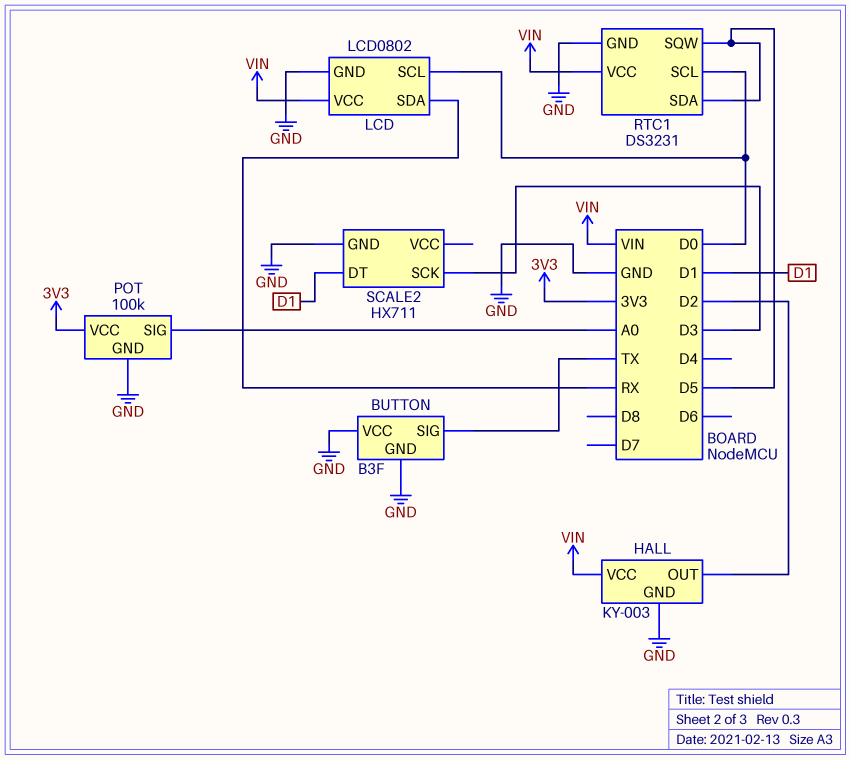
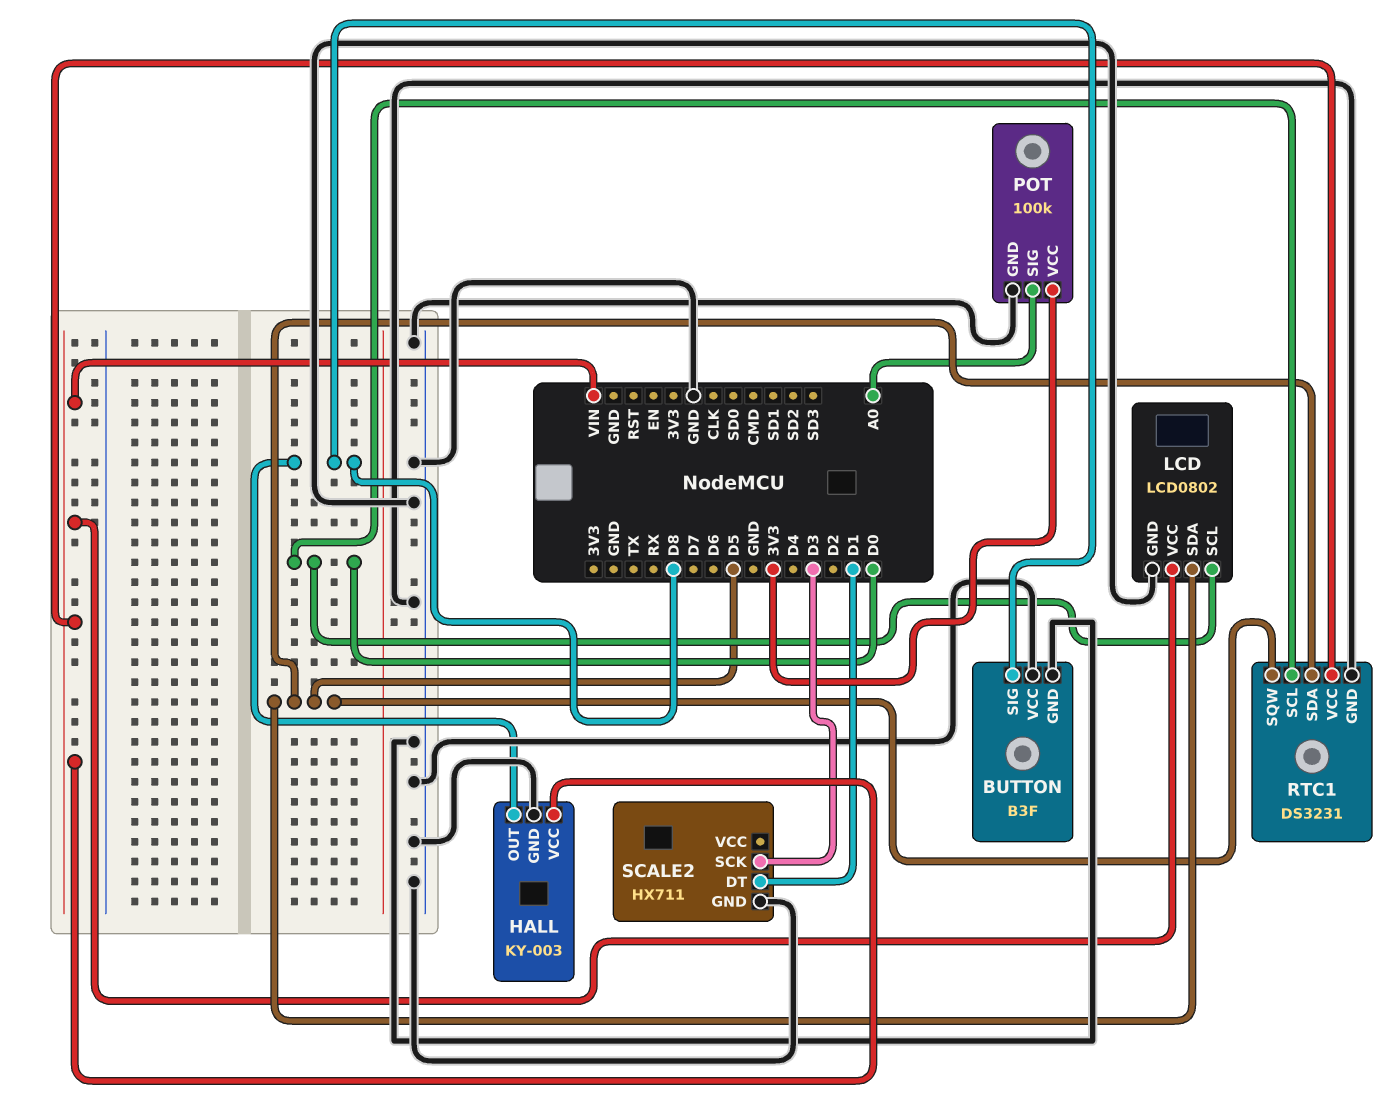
BUTTON pin SIG: TX -> D8
HALL pin OUT: D2 -> D8
LCD pin SDA: RX -> D5

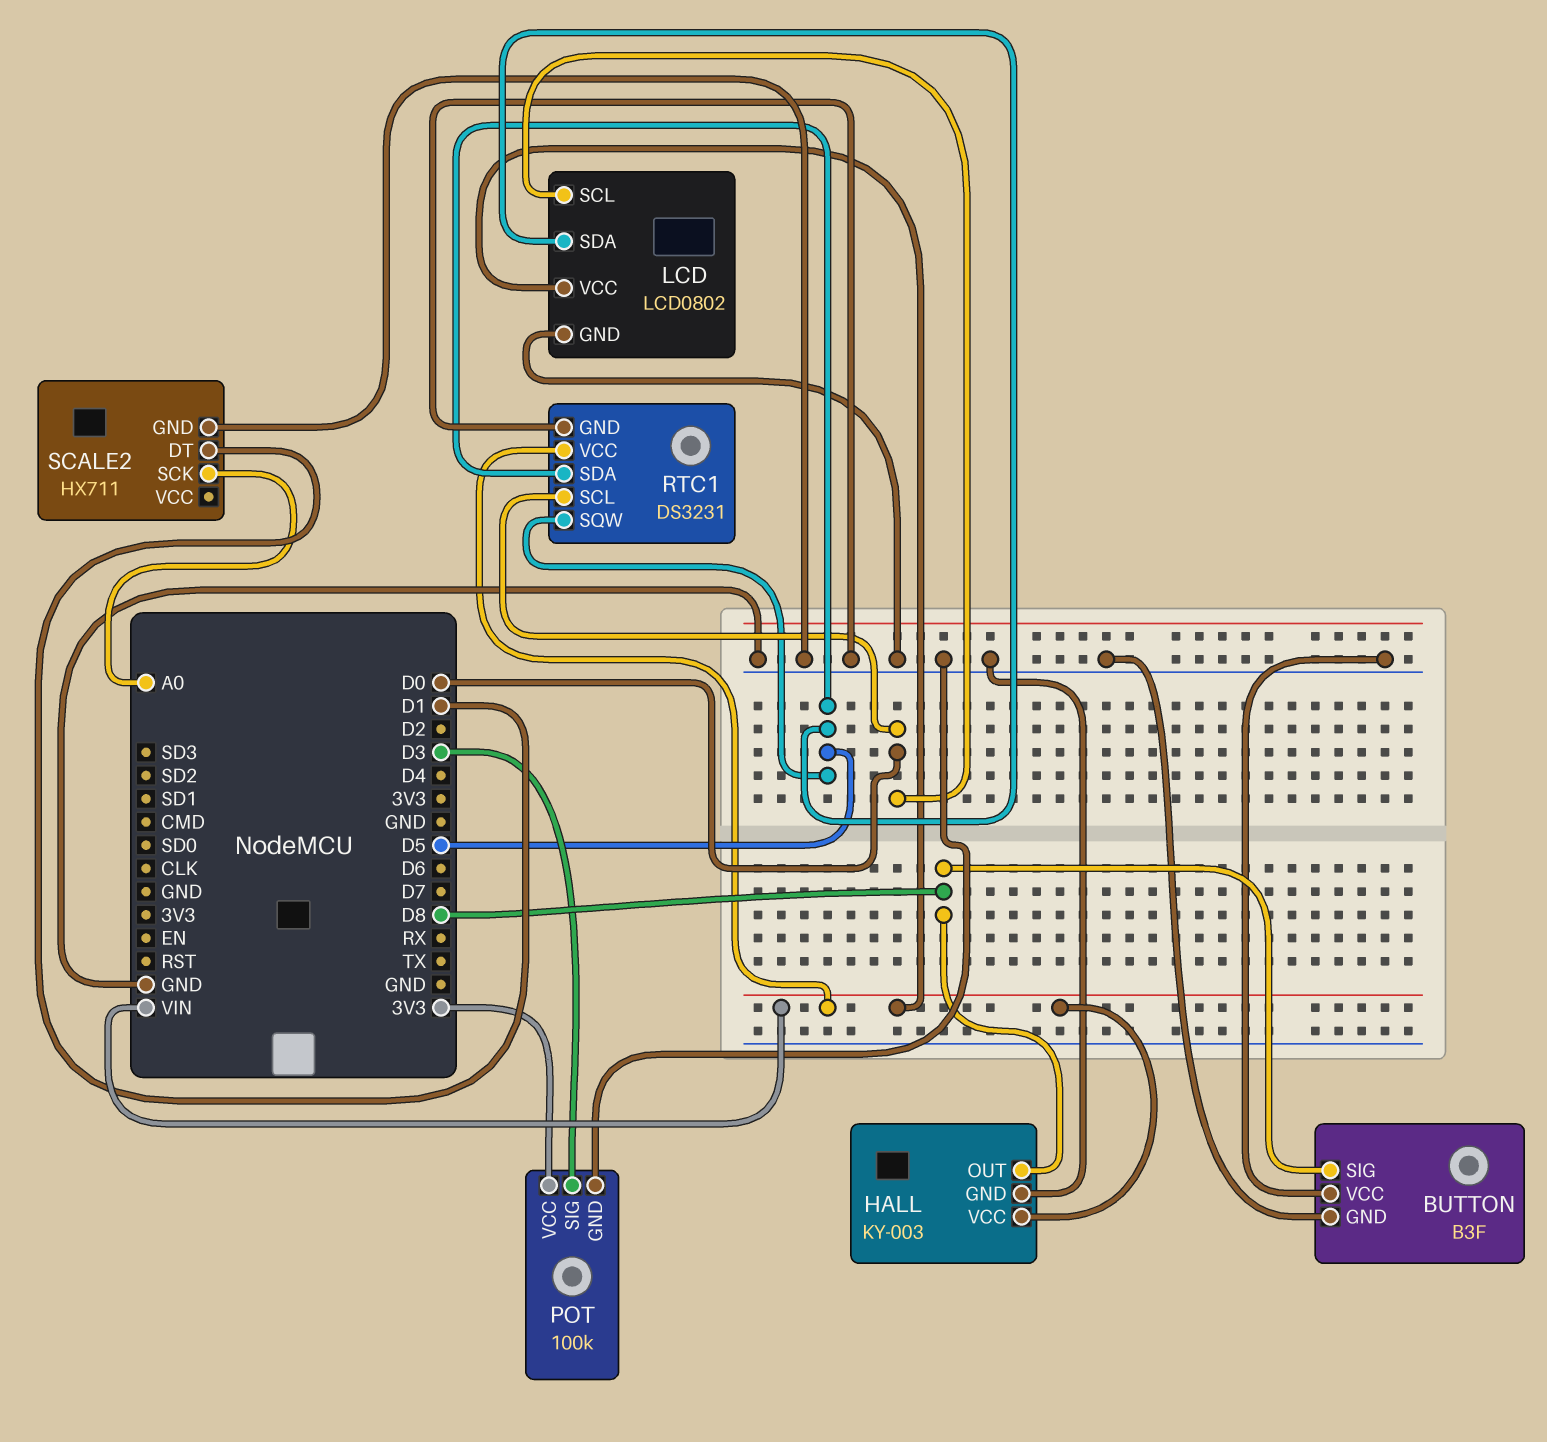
POT pin SIG: A0 -> D3
SCALE2 pin SCK: D3 -> A0

